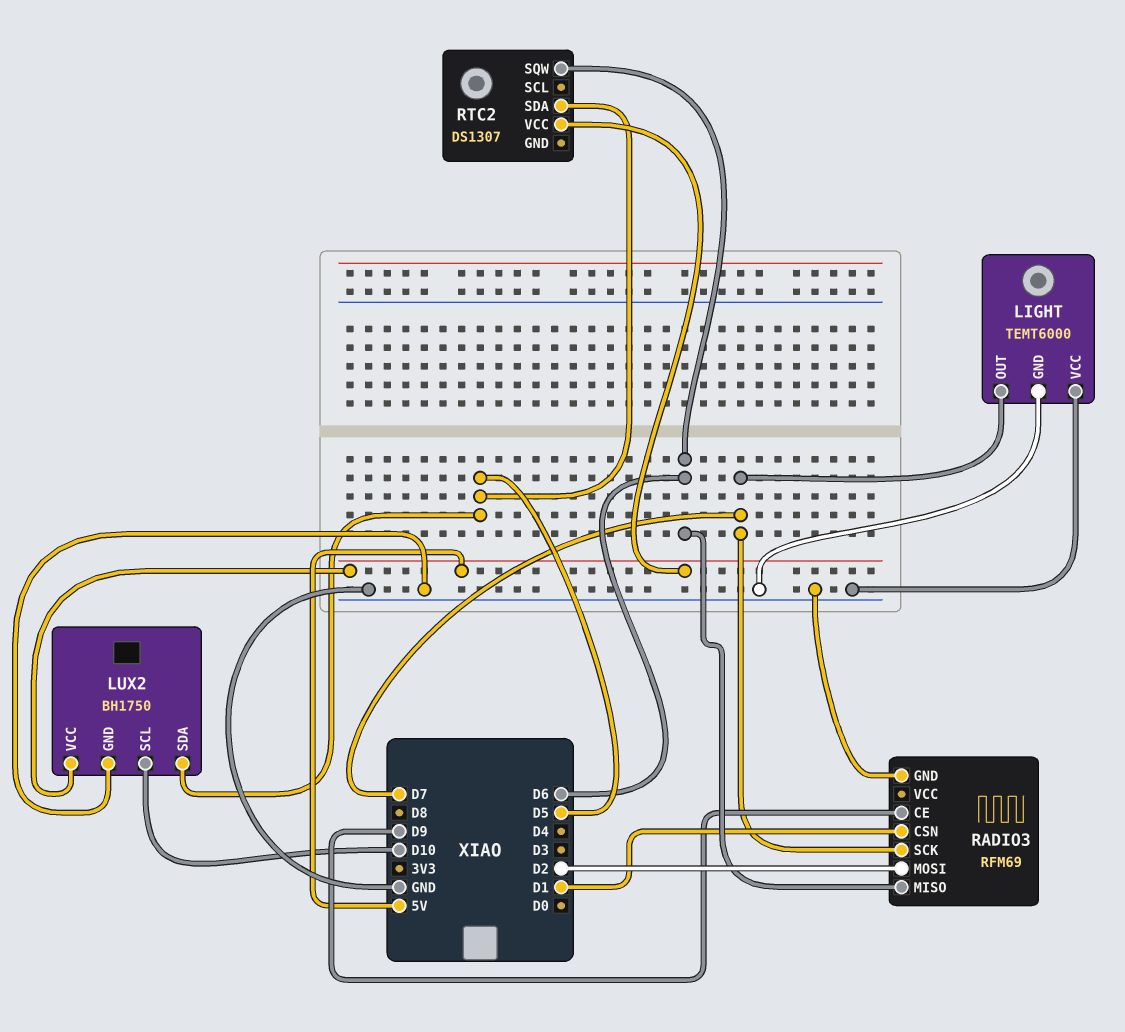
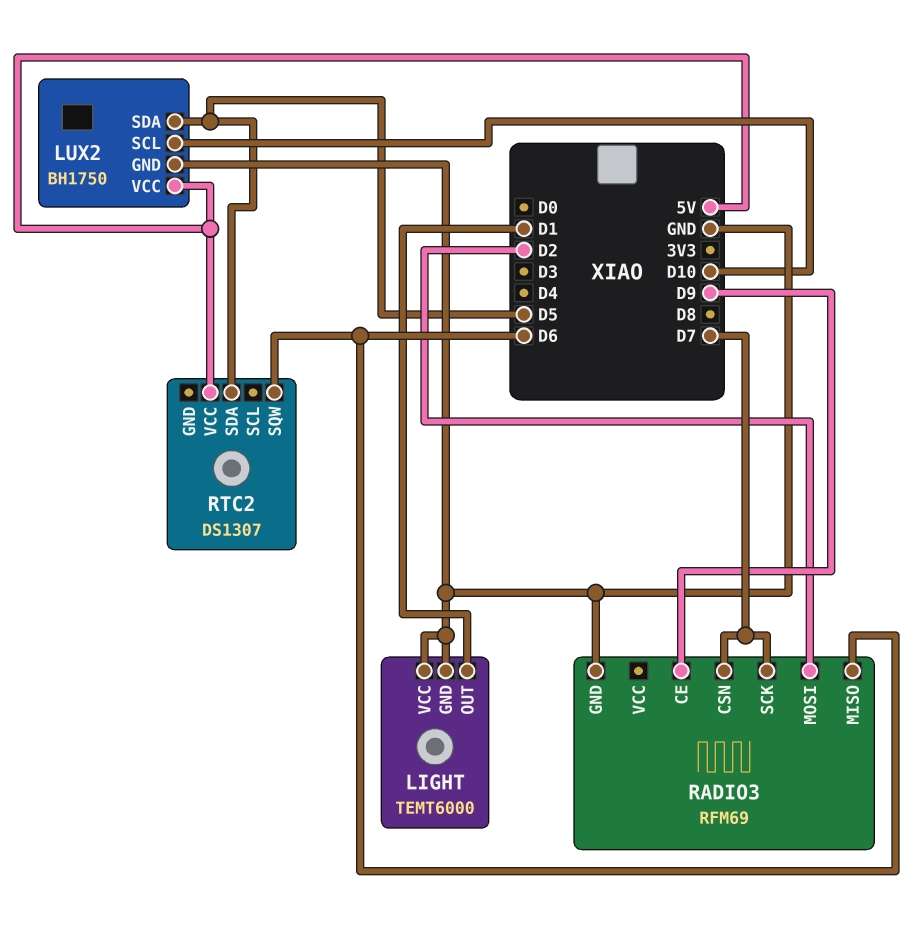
LIGHT pin OUT: D7 -> D1
RADIO3 pin CSN: D1 -> D7

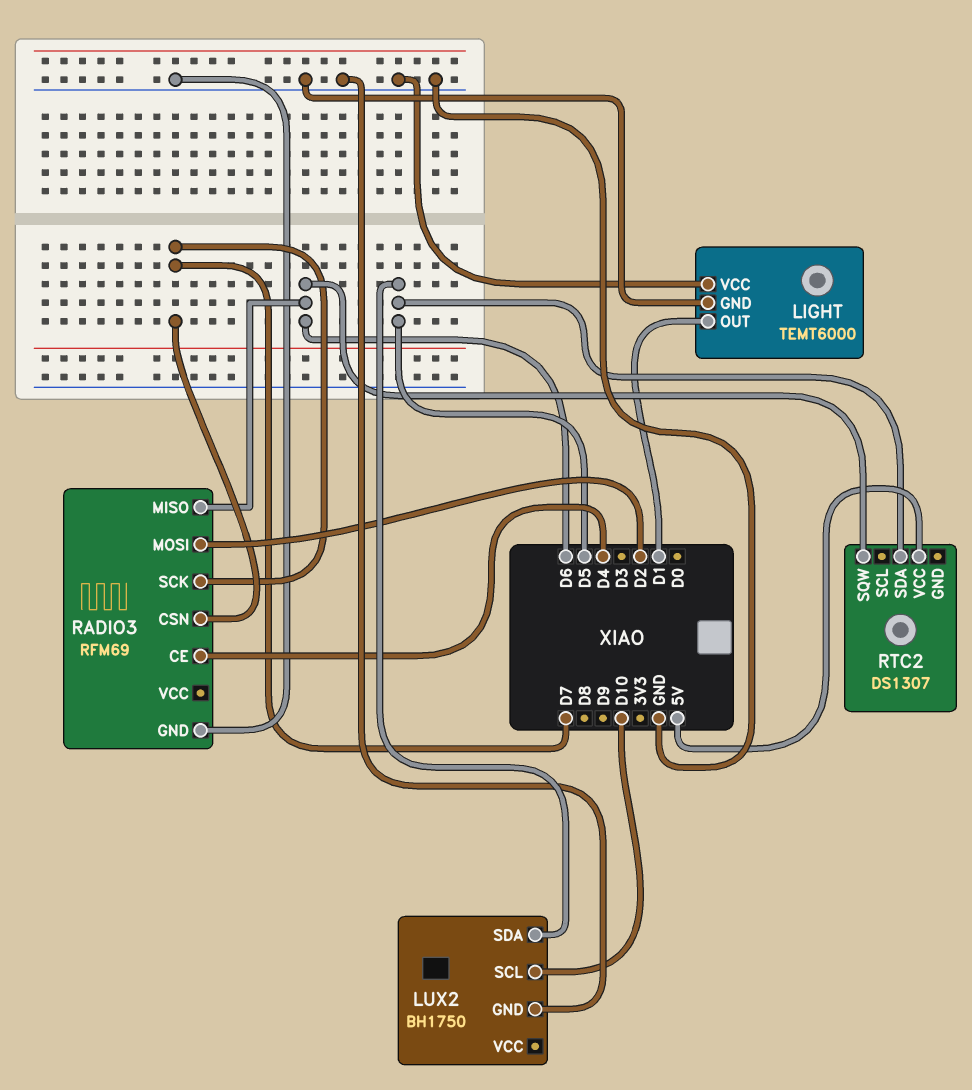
LUX2 pin VCC: 5V -> none
RADIO3 pin CE: D9 -> D4

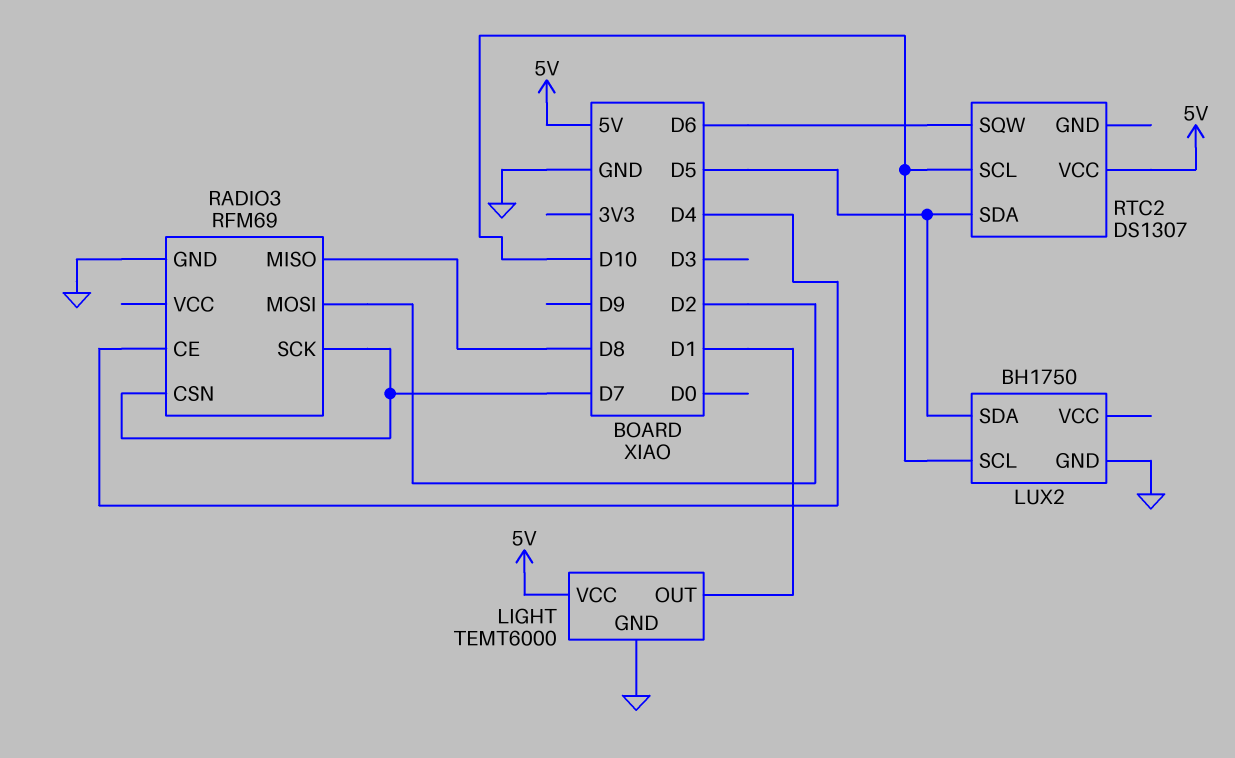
LIGHT pin VCC: GND -> 5V
RADIO3 pin MISO: D6 -> D8
RTC2 pin SCL: none -> D10

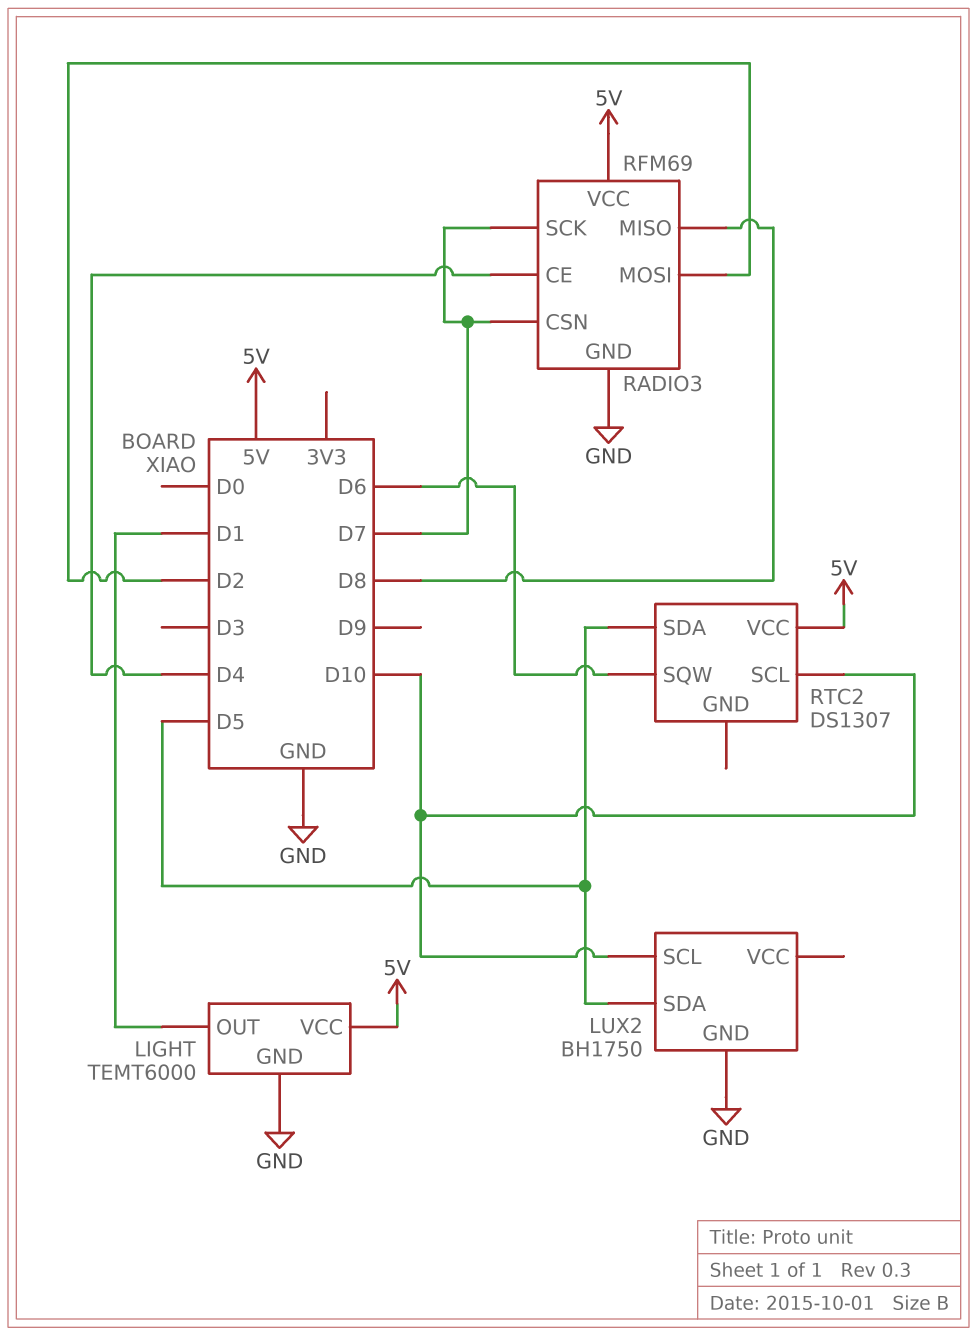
RADIO3 pin VCC: none -> 5V

